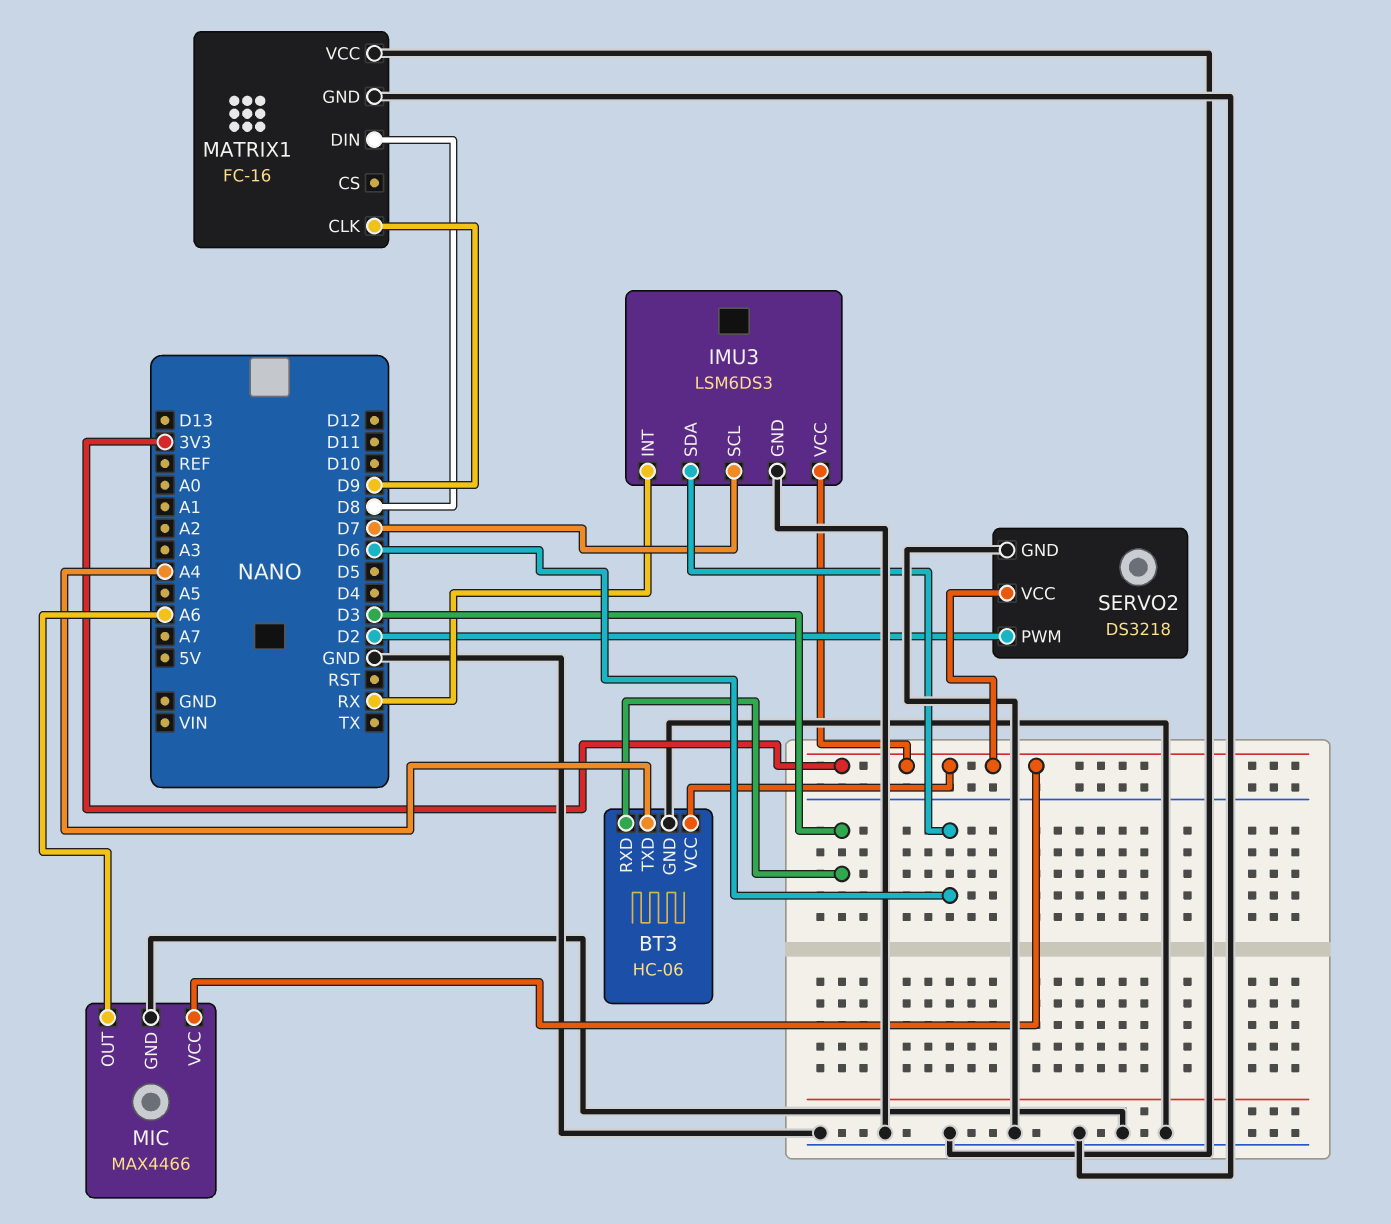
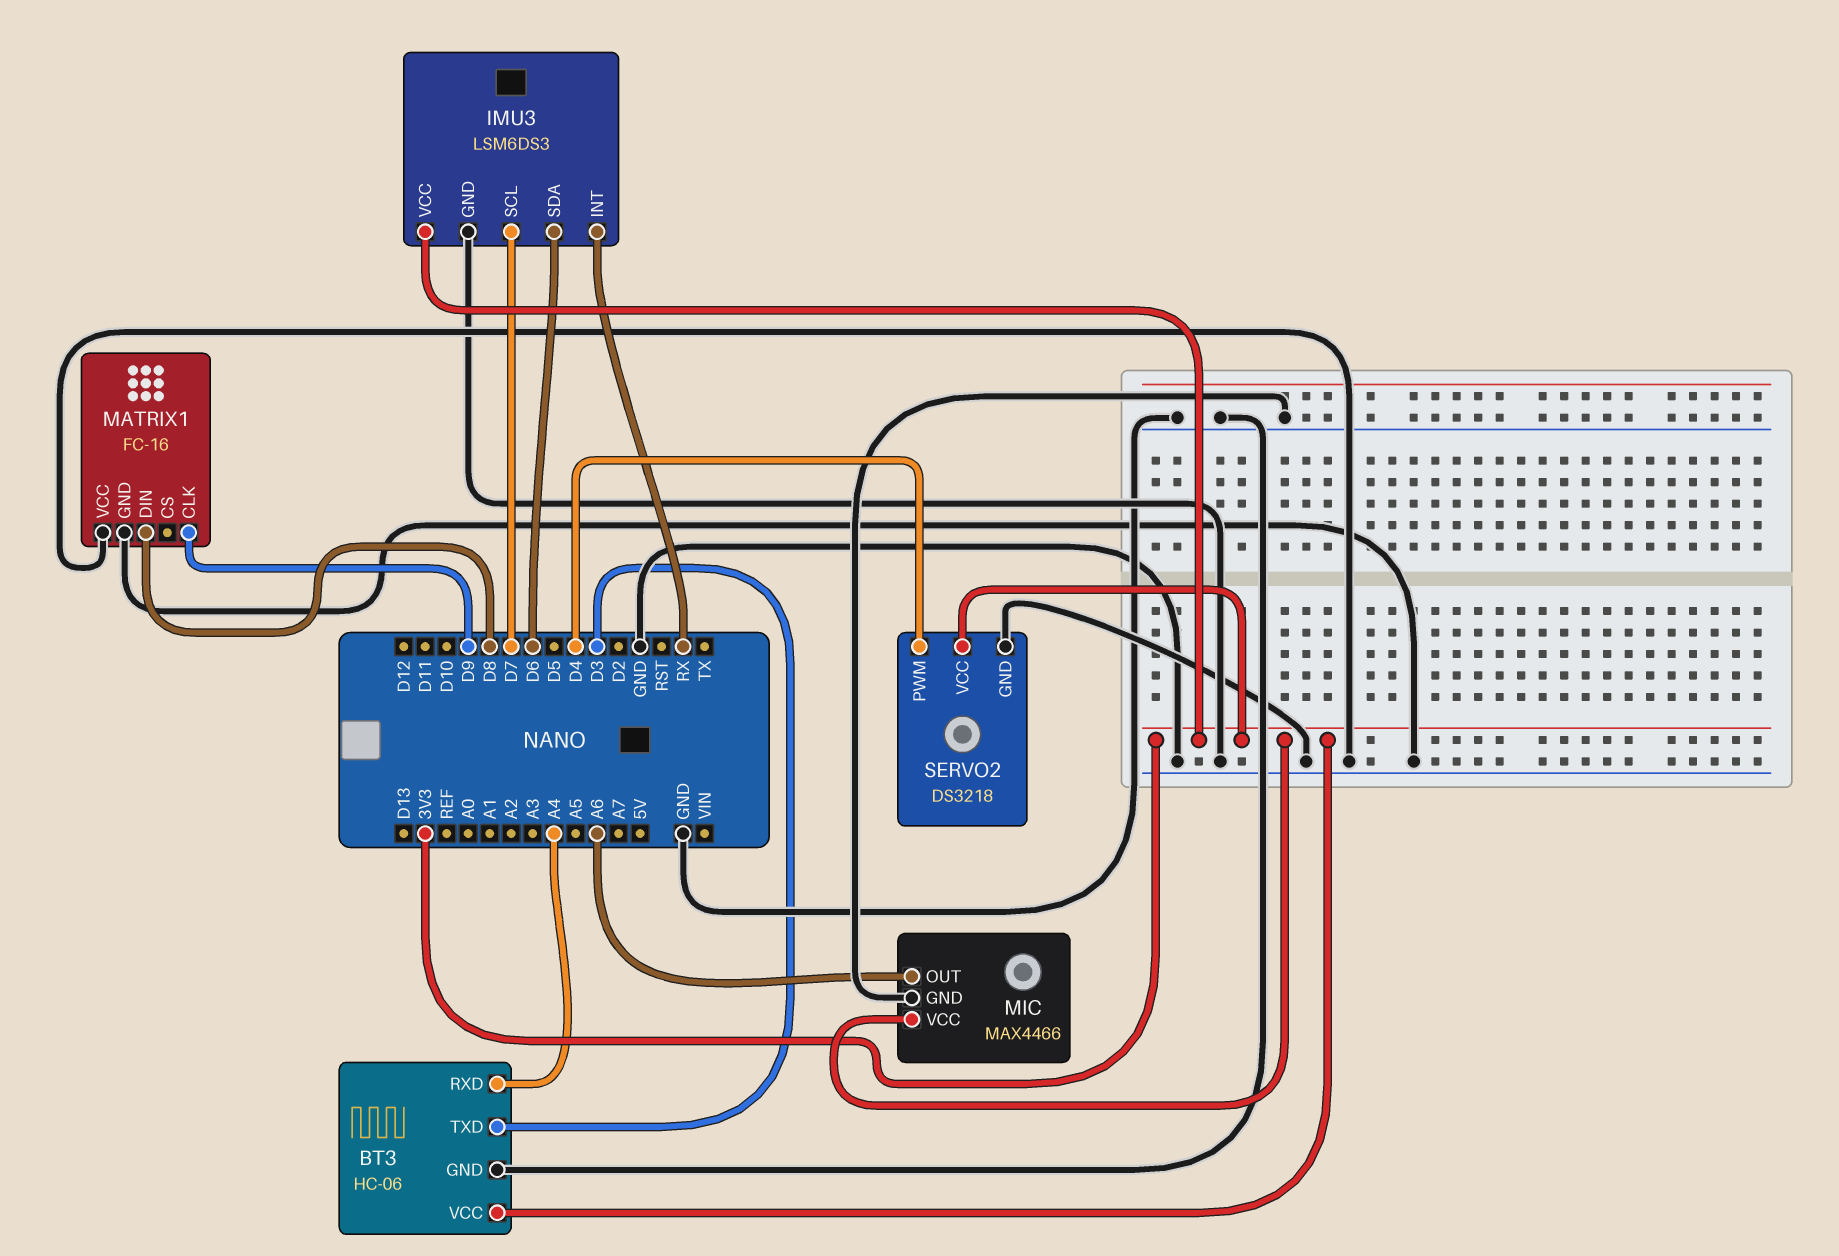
BT3 pin RXD: D3 -> A4
BT3 pin TXD: A4 -> D3
SERVO2 pin PWM: D2 -> D4

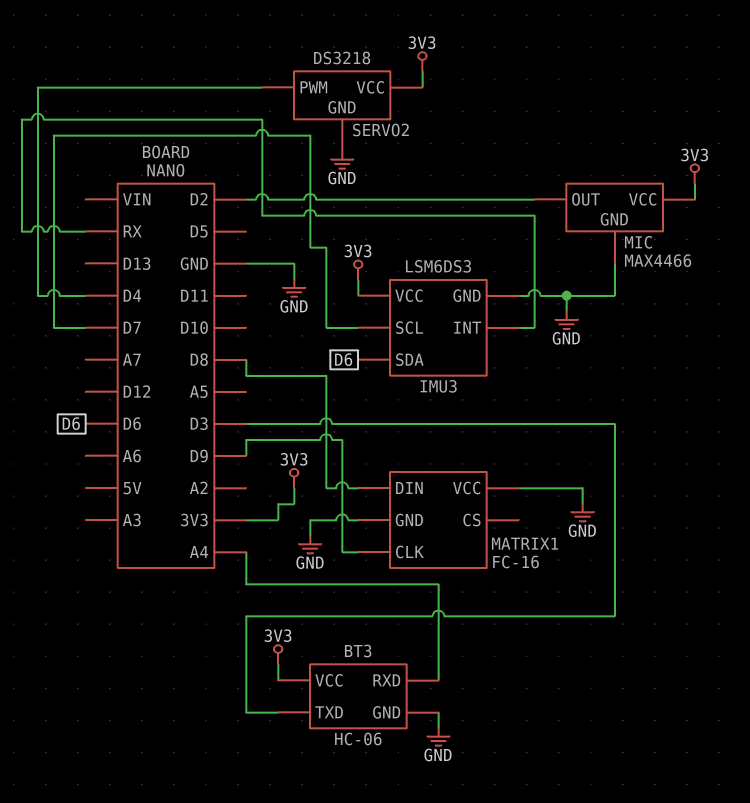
MIC pin OUT: A6 -> D2

